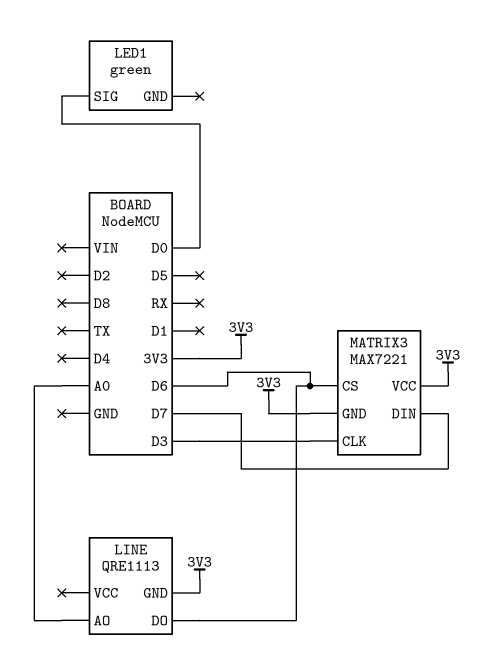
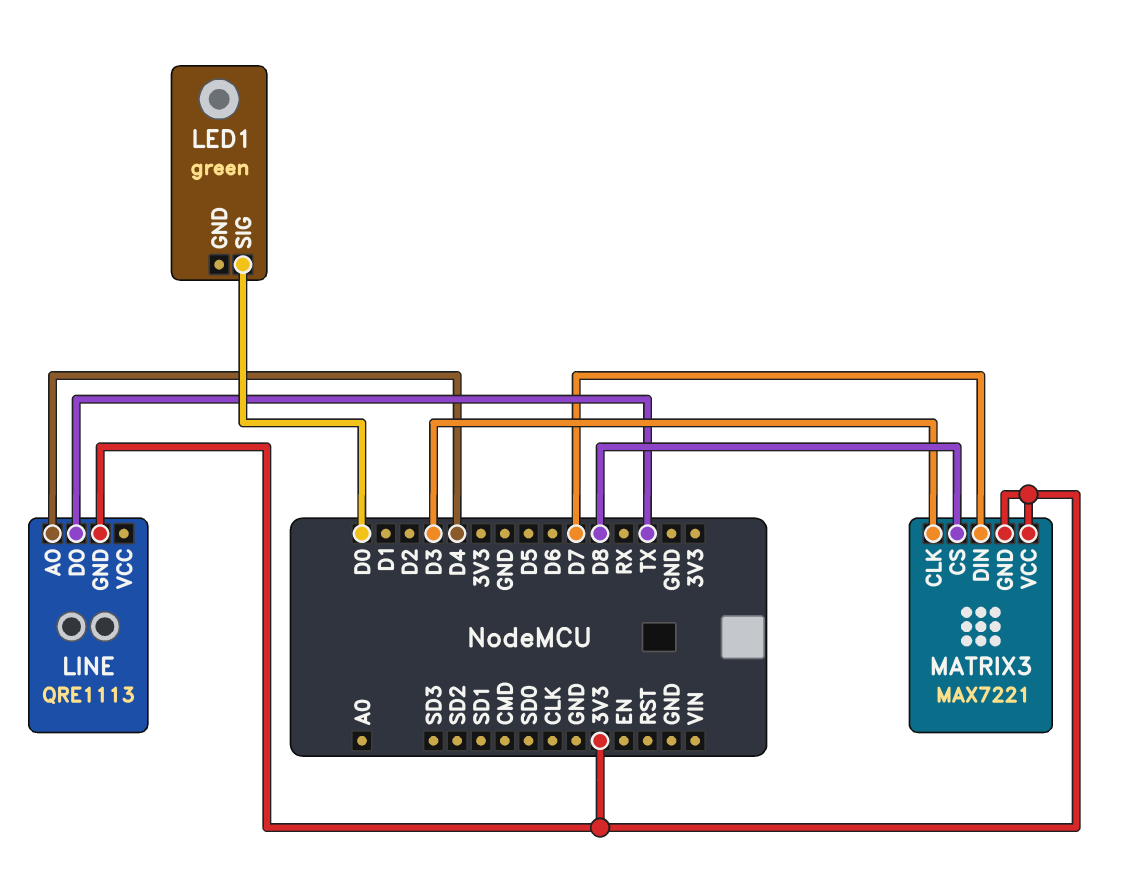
LINE pin AO: A0 -> D4
LINE pin DO: D6 -> TX
MATRIX3 pin CS: D6 -> D8

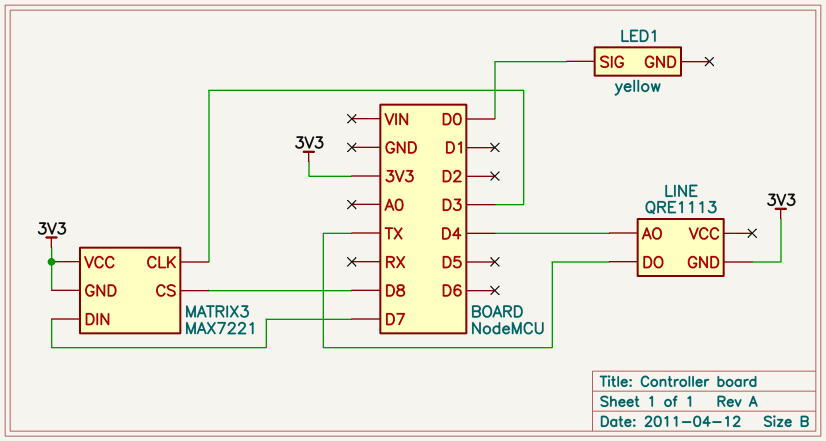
LED1: green -> yellow

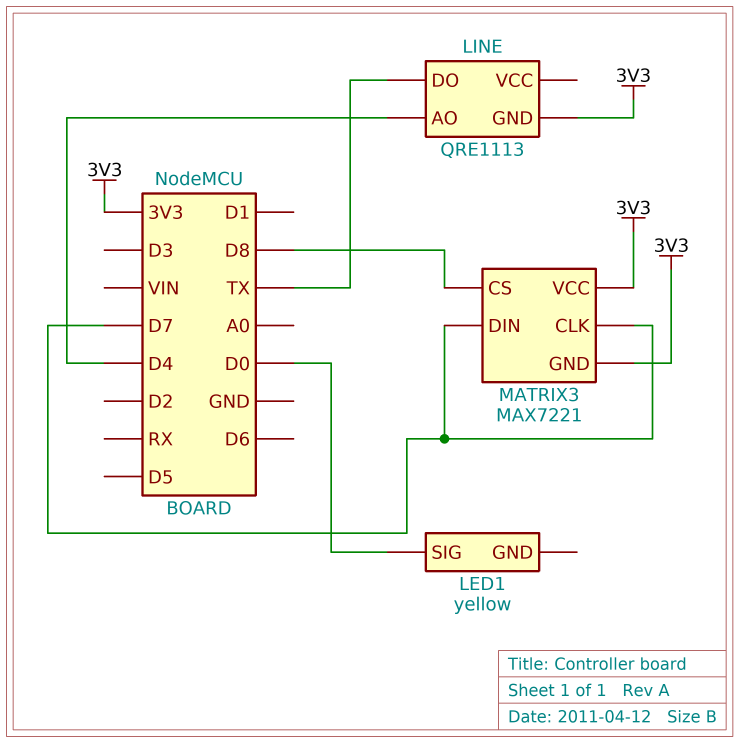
MATRIX3 pin CLK: D3 -> D7

